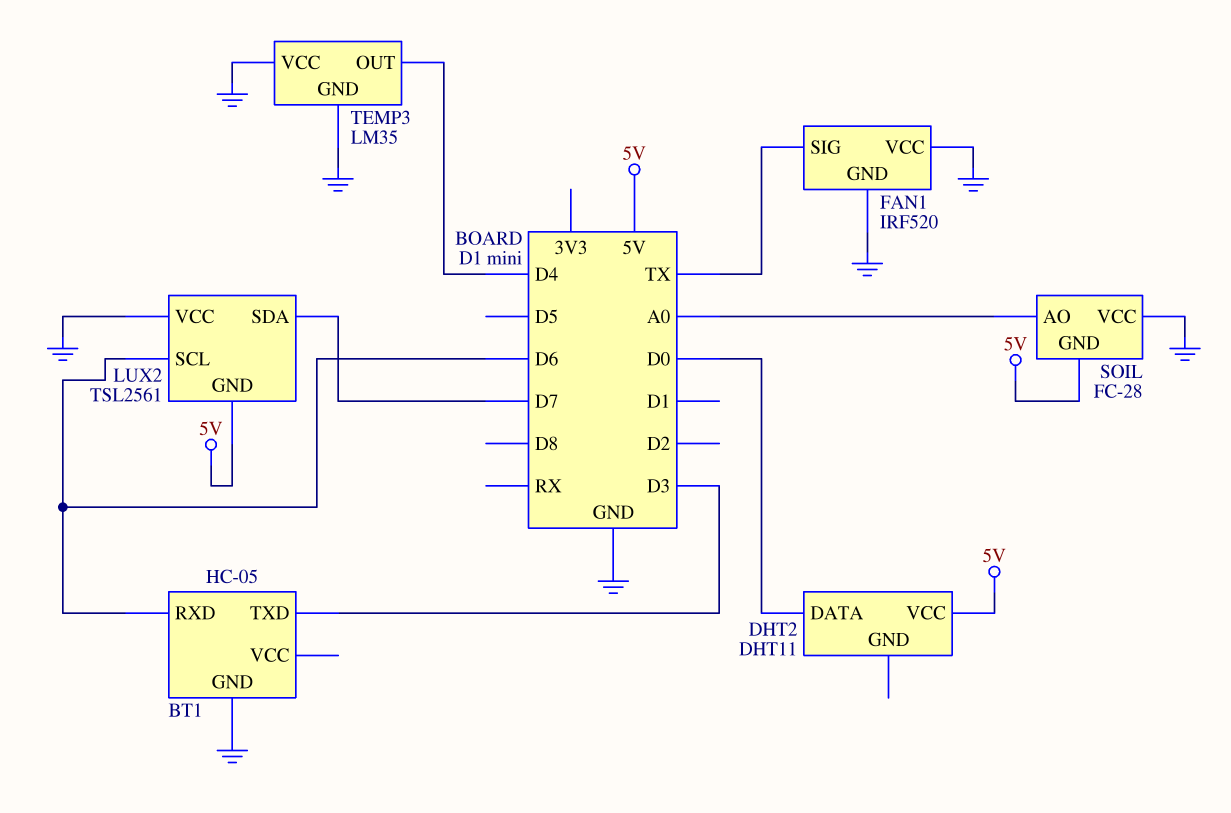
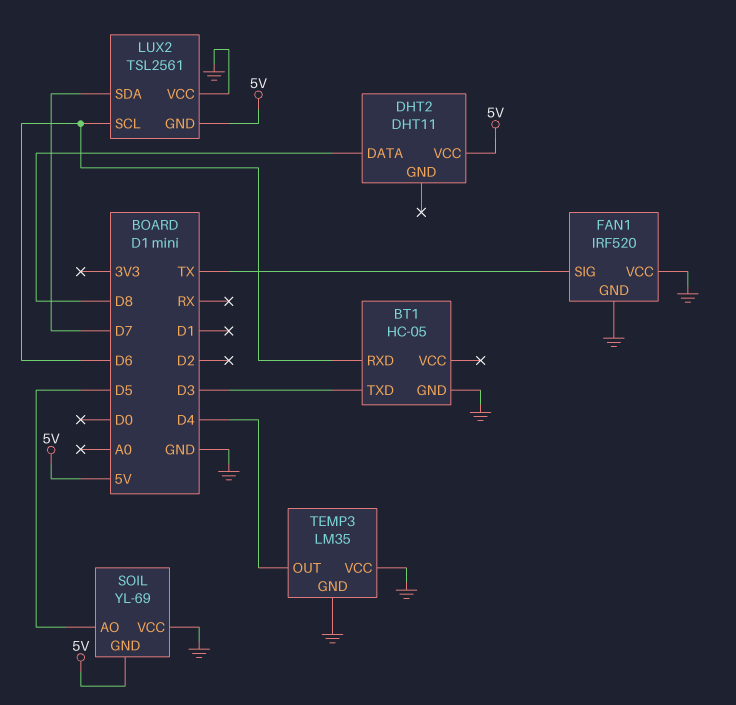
DHT2 pin DATA: D0 -> D8
SOIL: FC-28 -> YL-69
SOIL pin AO: A0 -> D5

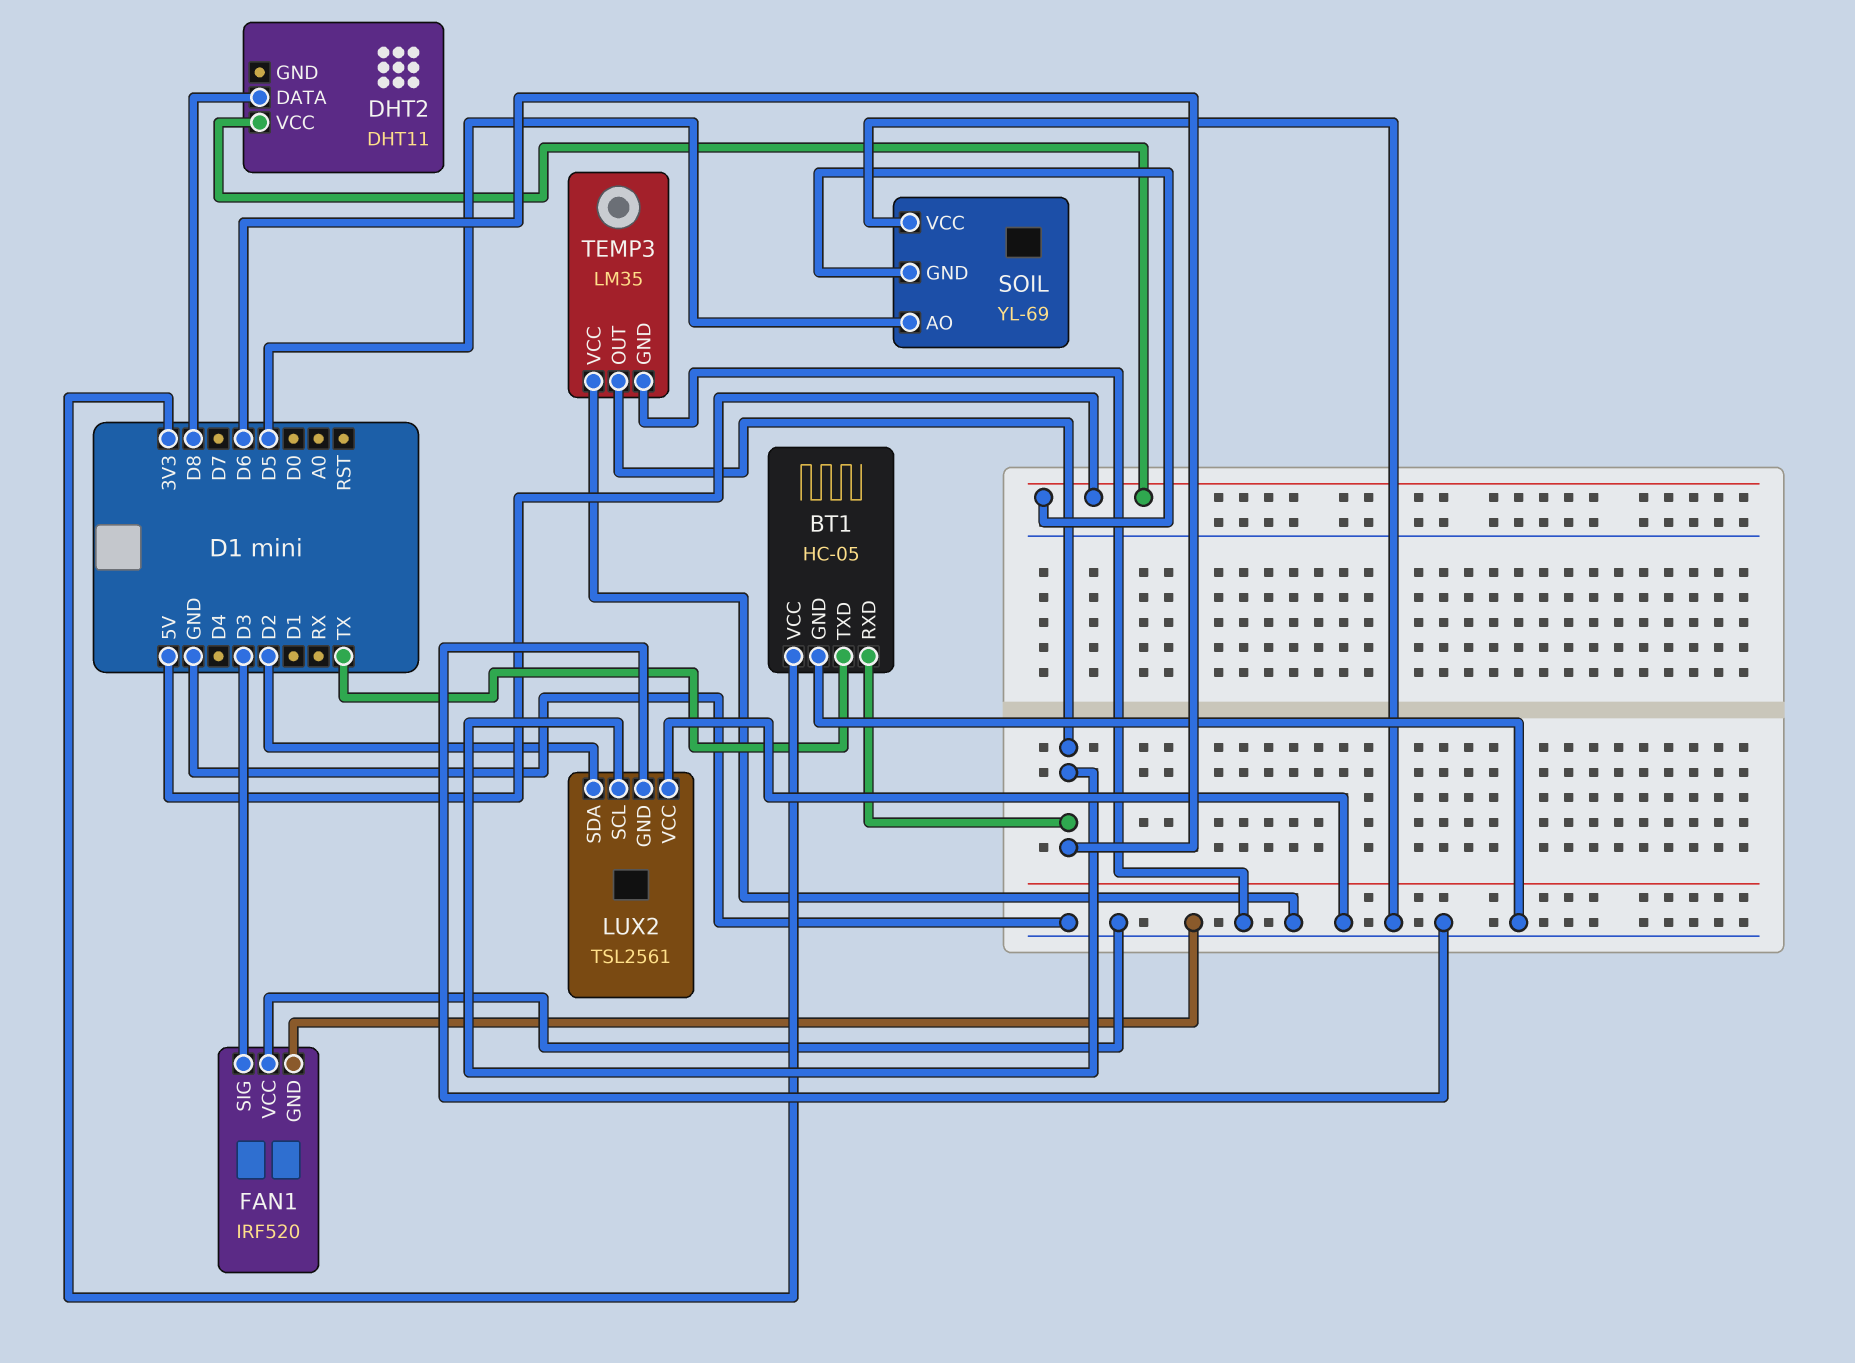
BT1 pin TXD: D3 -> TX
BT1 pin VCC: none -> 3V3
FAN1 pin SIG: TX -> D3
LUX2 pin GND: 5V -> GND
LUX2 pin SDA: D7 -> D2
TEMP3 pin OUT: D4 -> D6

